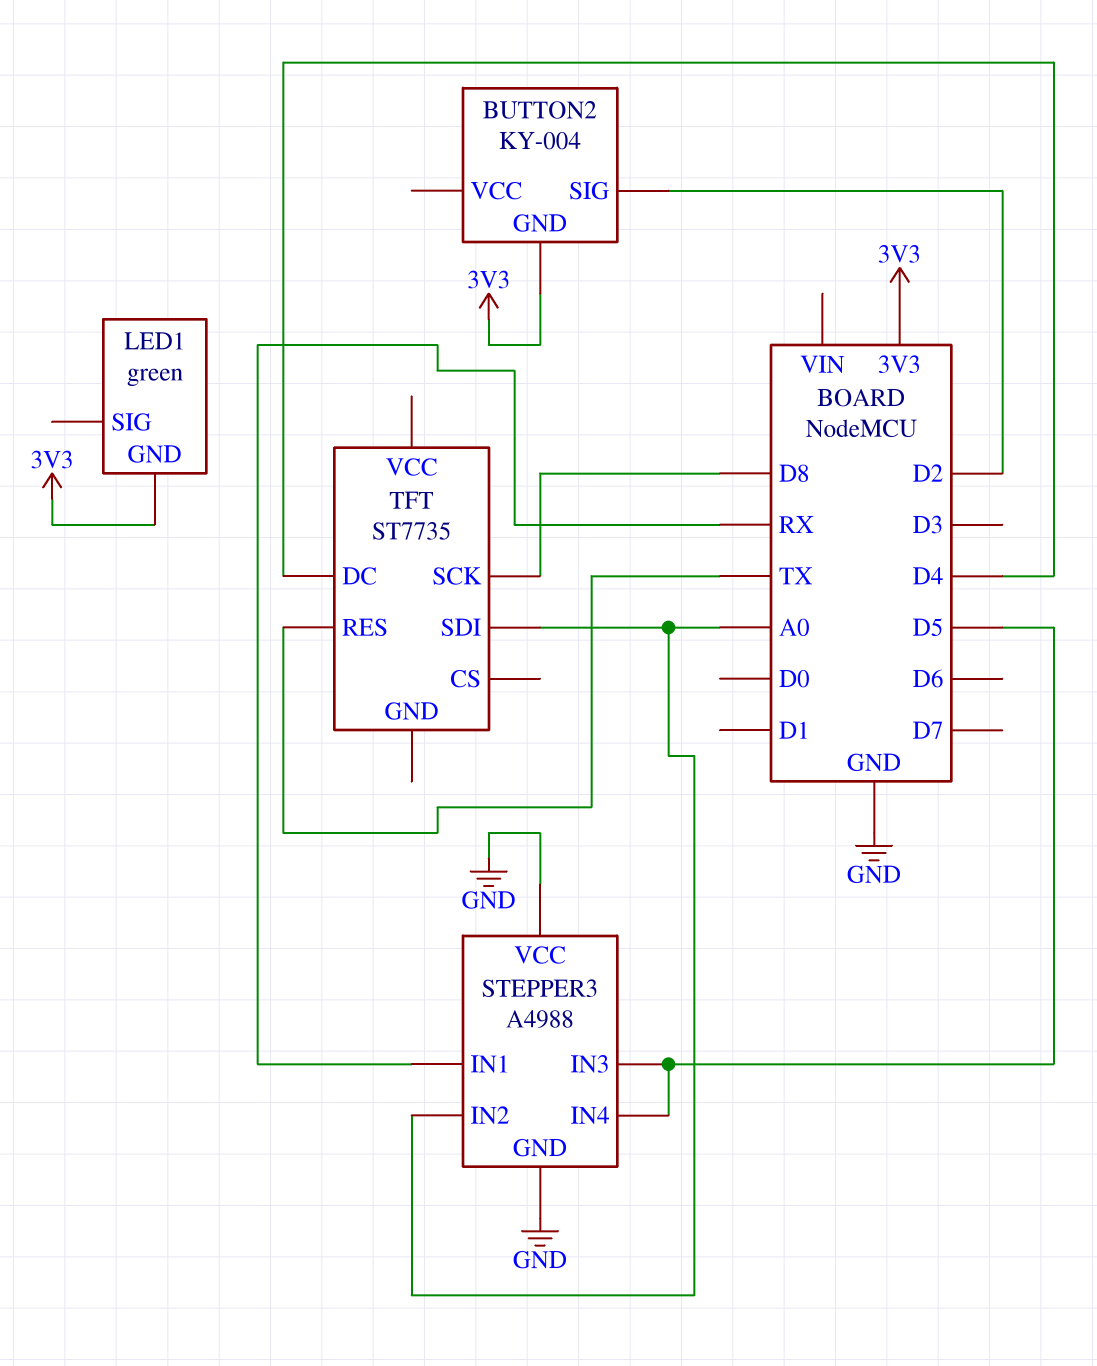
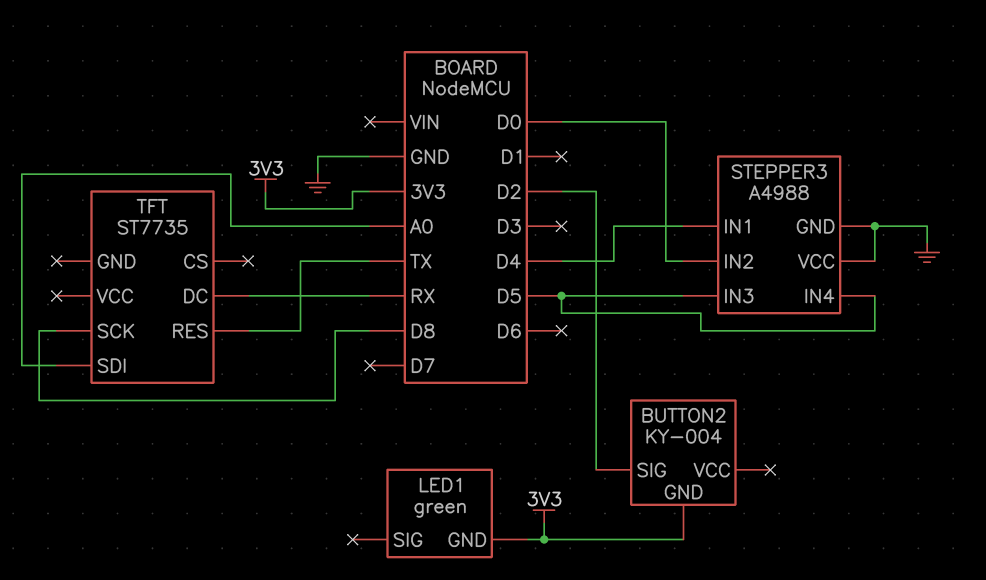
STEPPER3 pin IN1: RX -> D4
STEPPER3 pin IN2: A0 -> D0
TFT pin DC: D4 -> RX

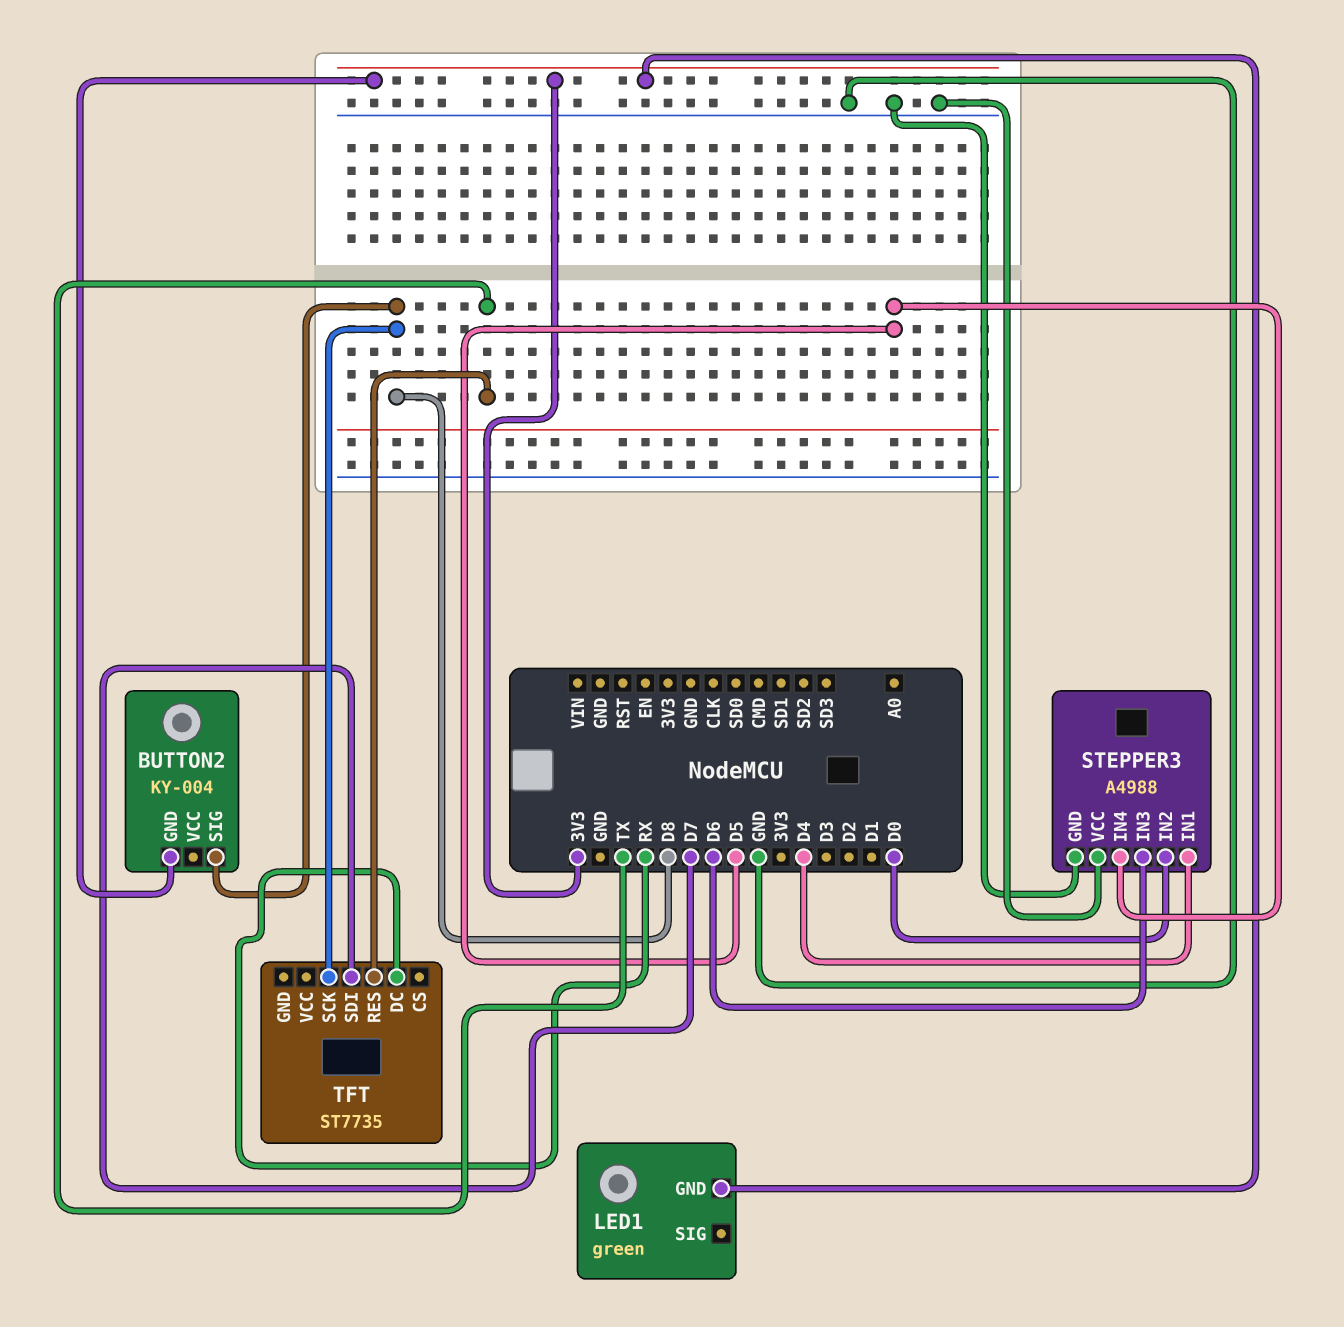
BUTTON2 pin SIG: D2 -> D8
STEPPER3 pin IN3: D5 -> D6
TFT pin SDI: A0 -> D7

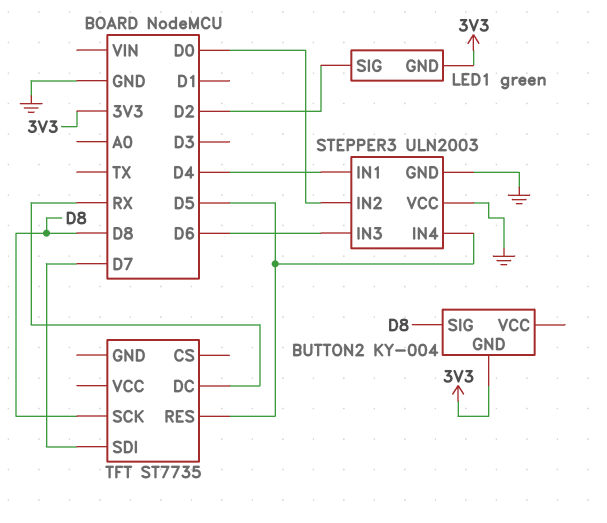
LED1 pin SIG: none -> D2
STEPPER3: A4988 -> ULN2003
TFT pin RES: TX -> D5

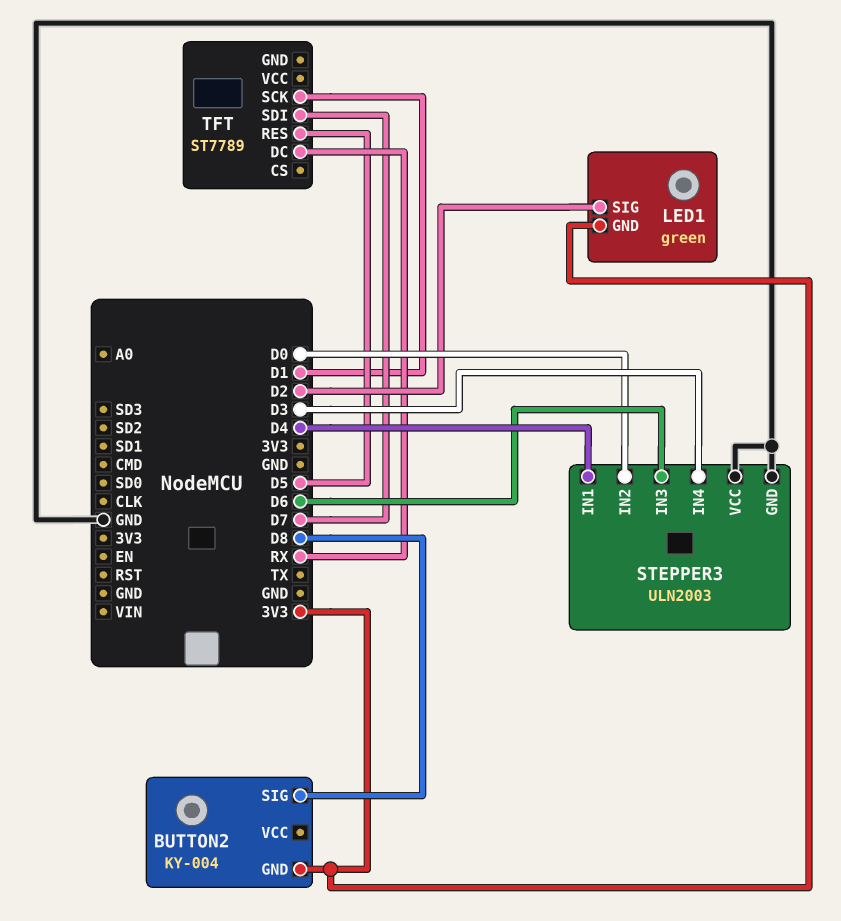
STEPPER3 pin IN4: D5 -> D3
TFT: ST7735 -> ST7789
TFT pin SCK: D8 -> D1

